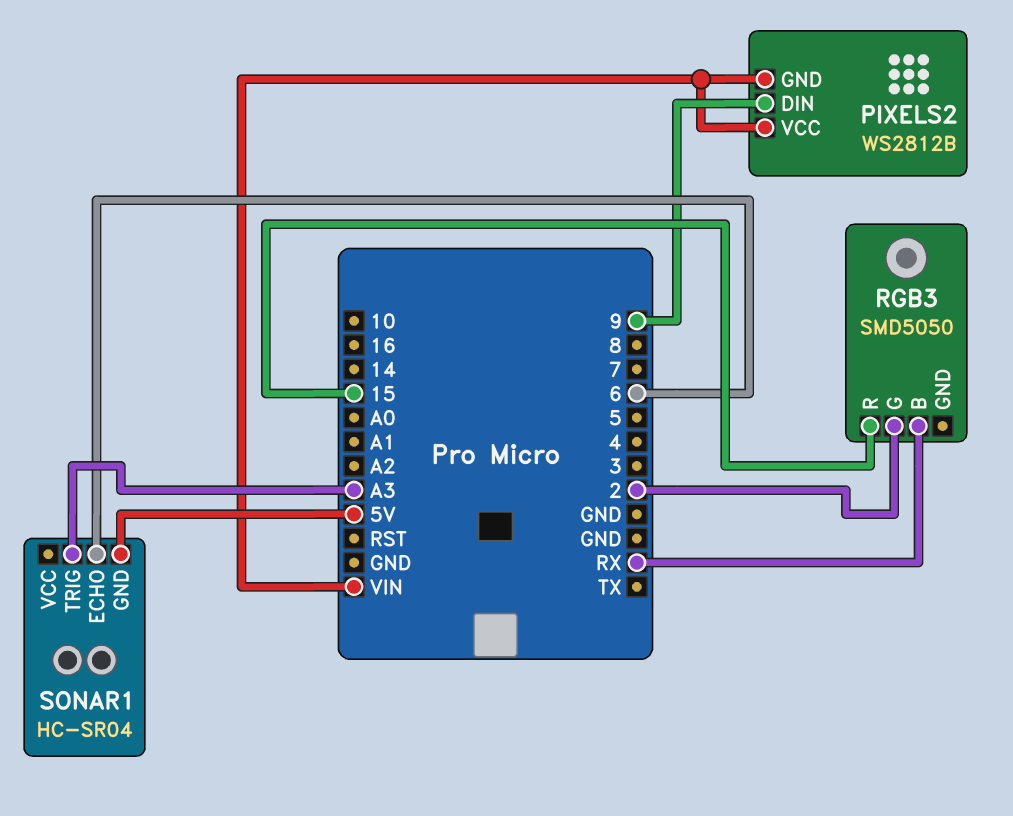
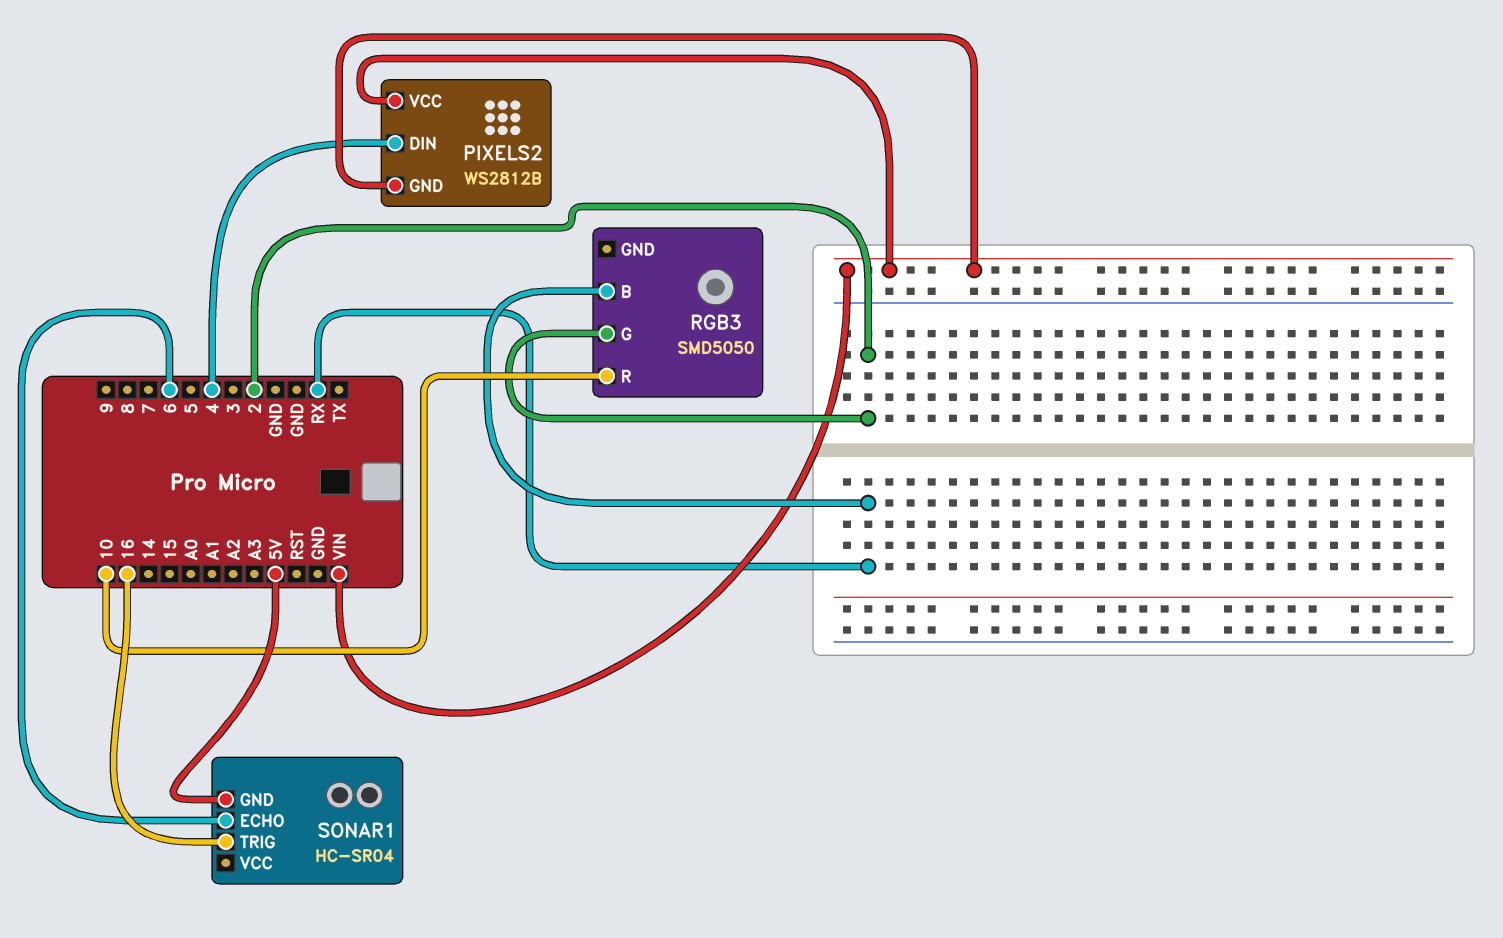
PIXELS2 pin DIN: 9 -> 4
RGB3 pin R: 15 -> 10
SONAR1 pin TRIG: A3 -> 16

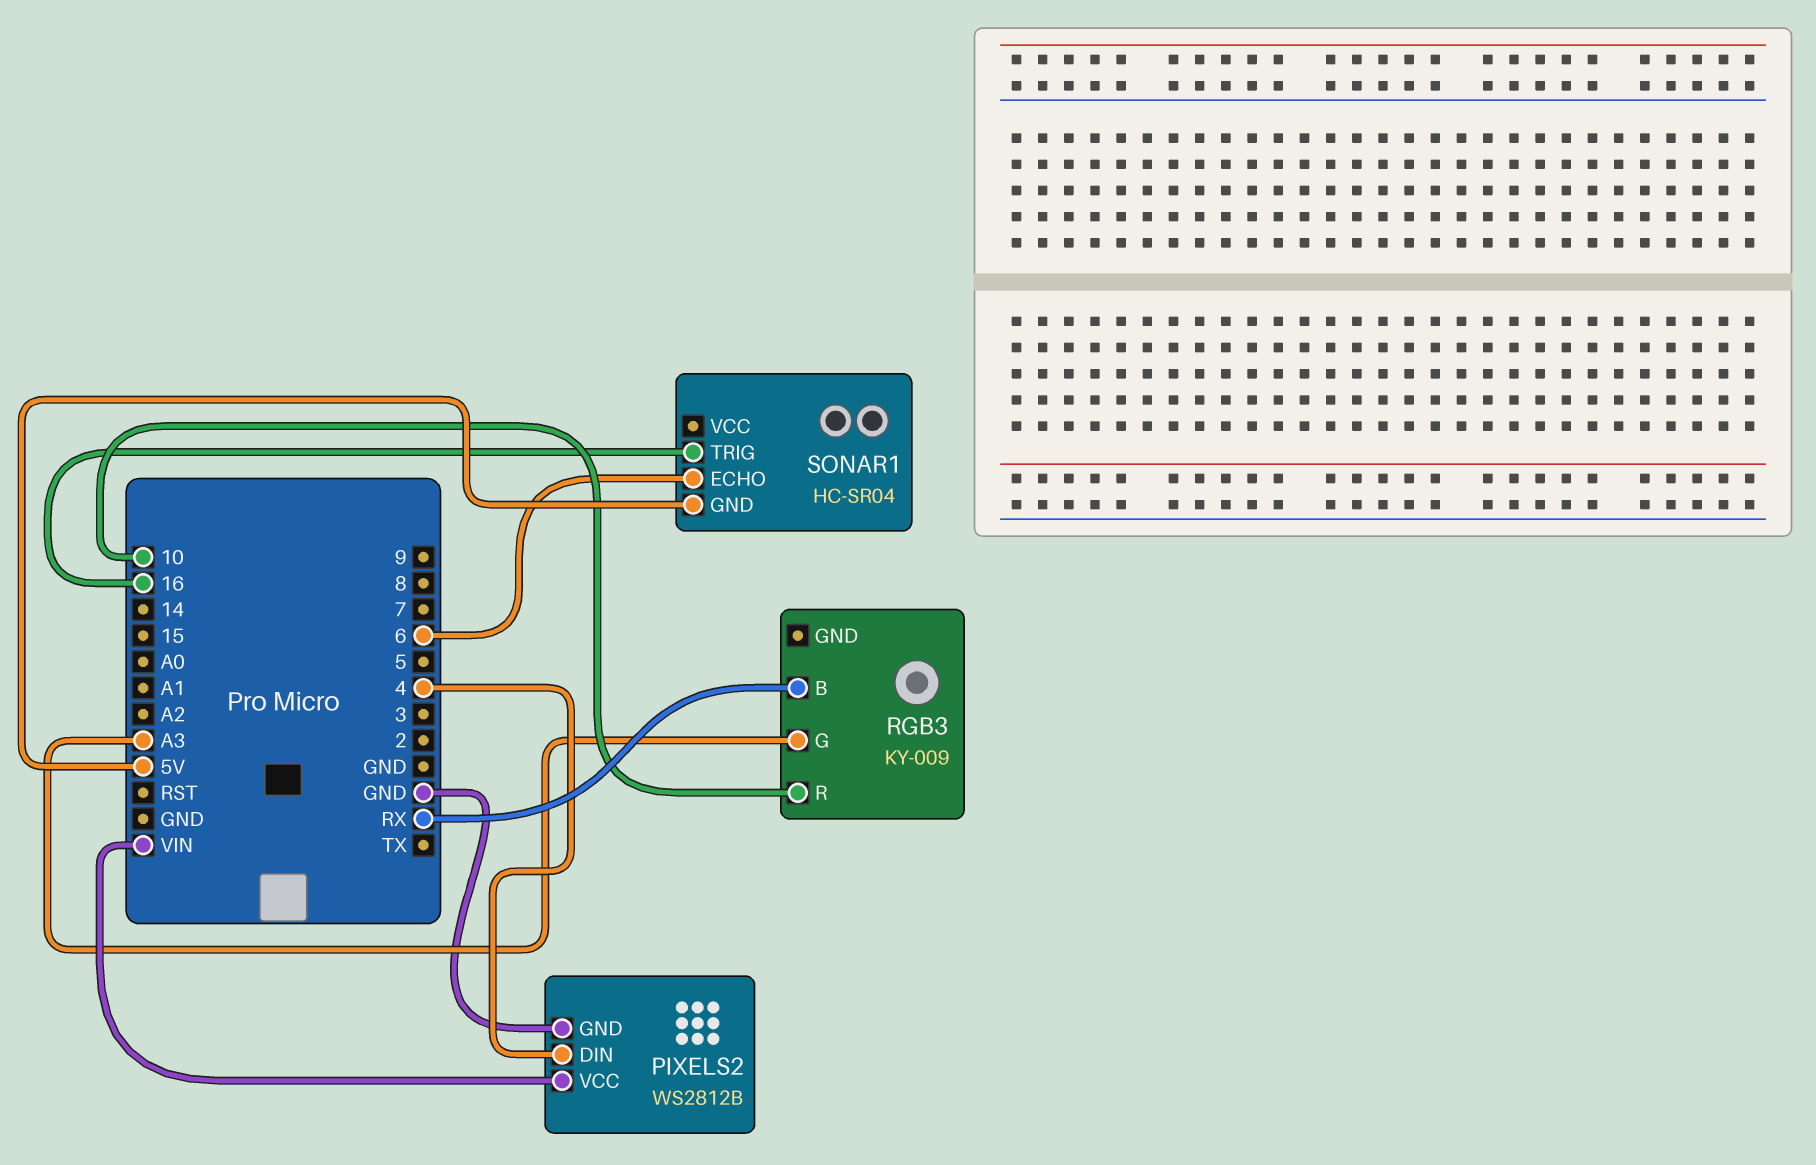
PIXELS2 pin GND: VIN -> GND
RGB3: SMD5050 -> KY-009
RGB3 pin G: 2 -> A3

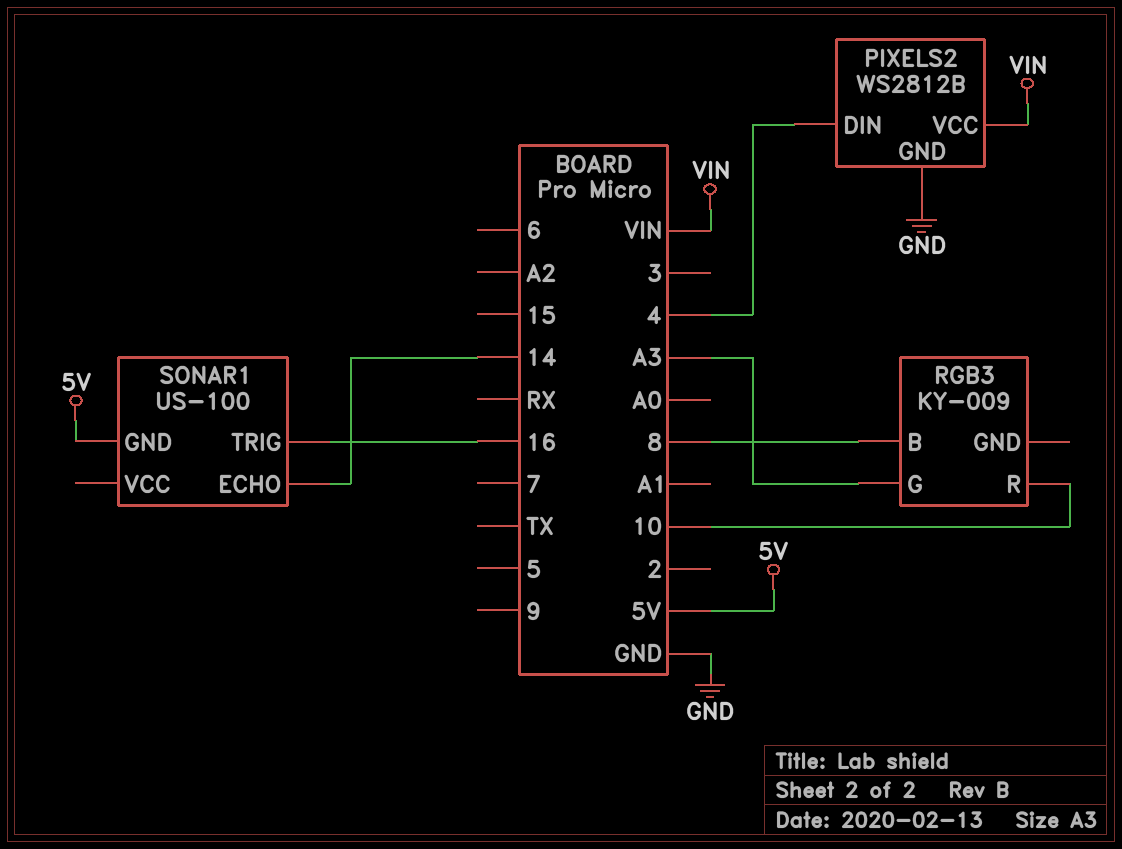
RGB3 pin B: RX -> 8
SONAR1: HC-SR04 -> US-100
SONAR1 pin ECHO: 6 -> 14

